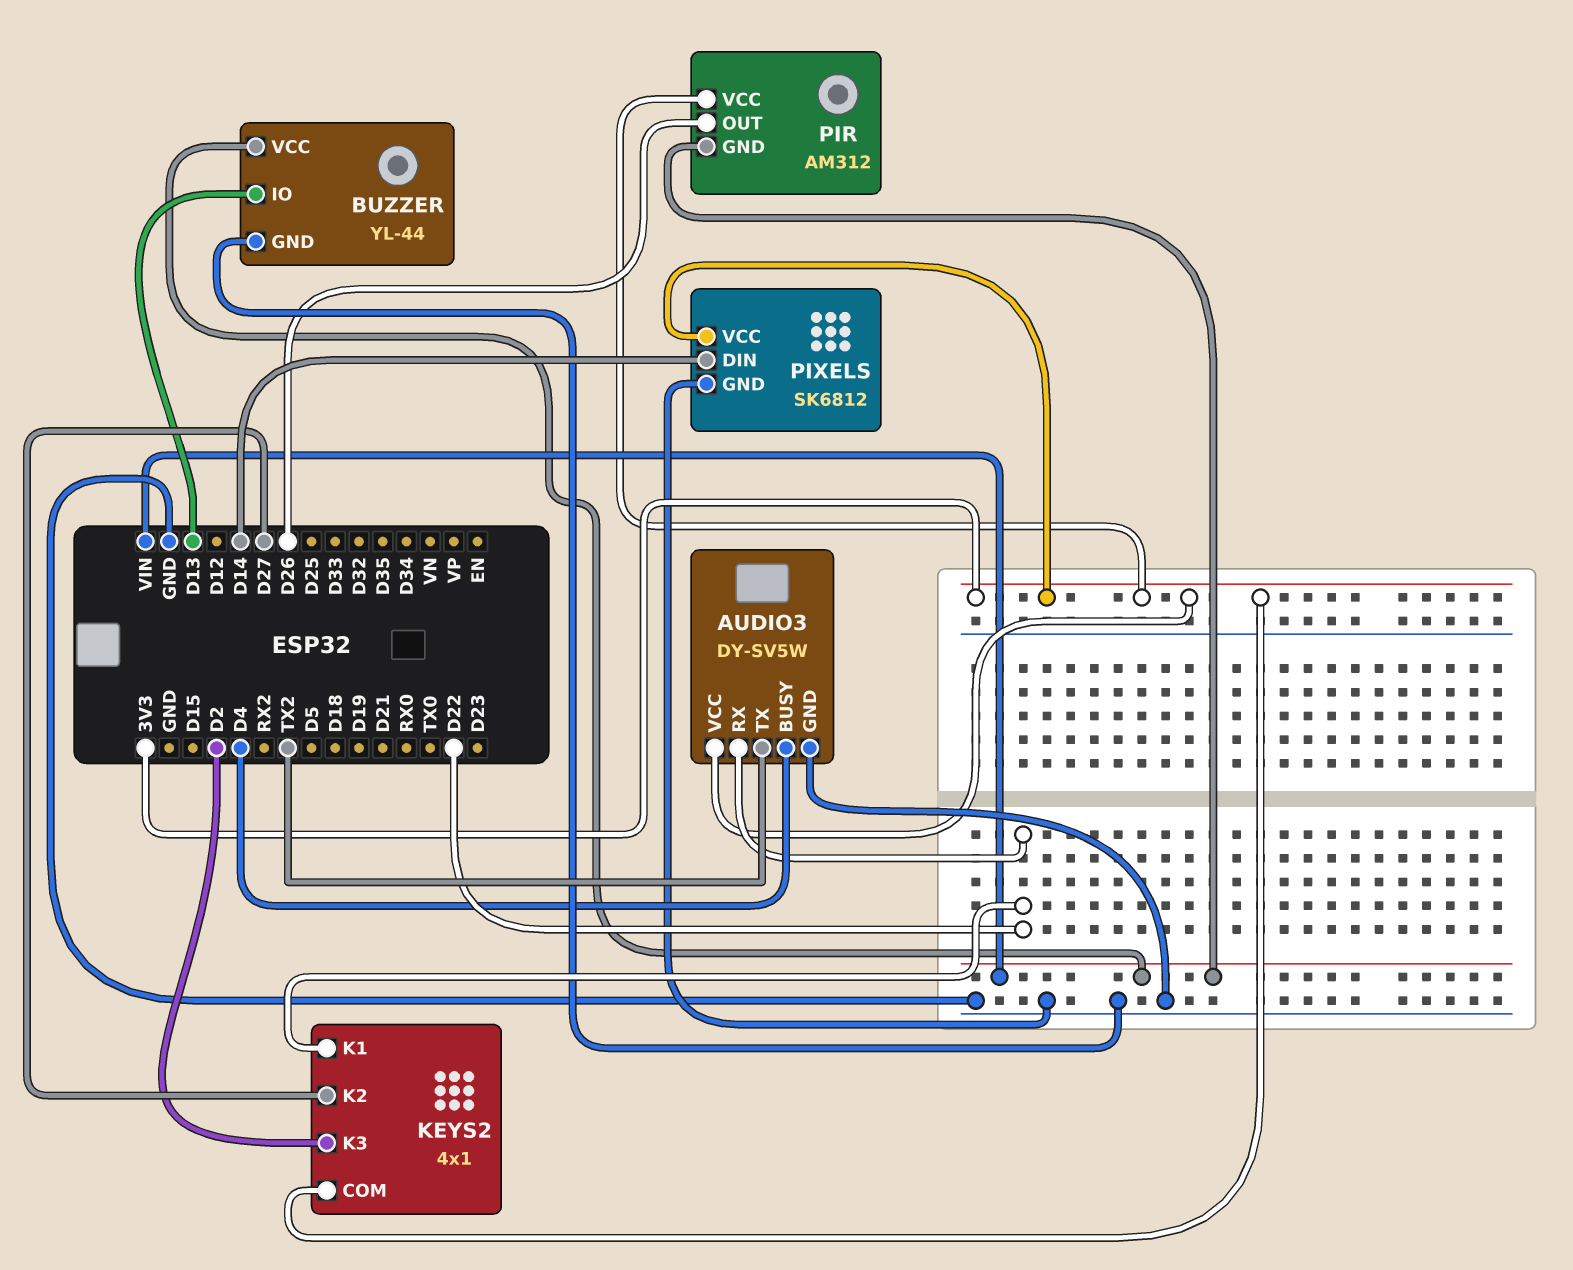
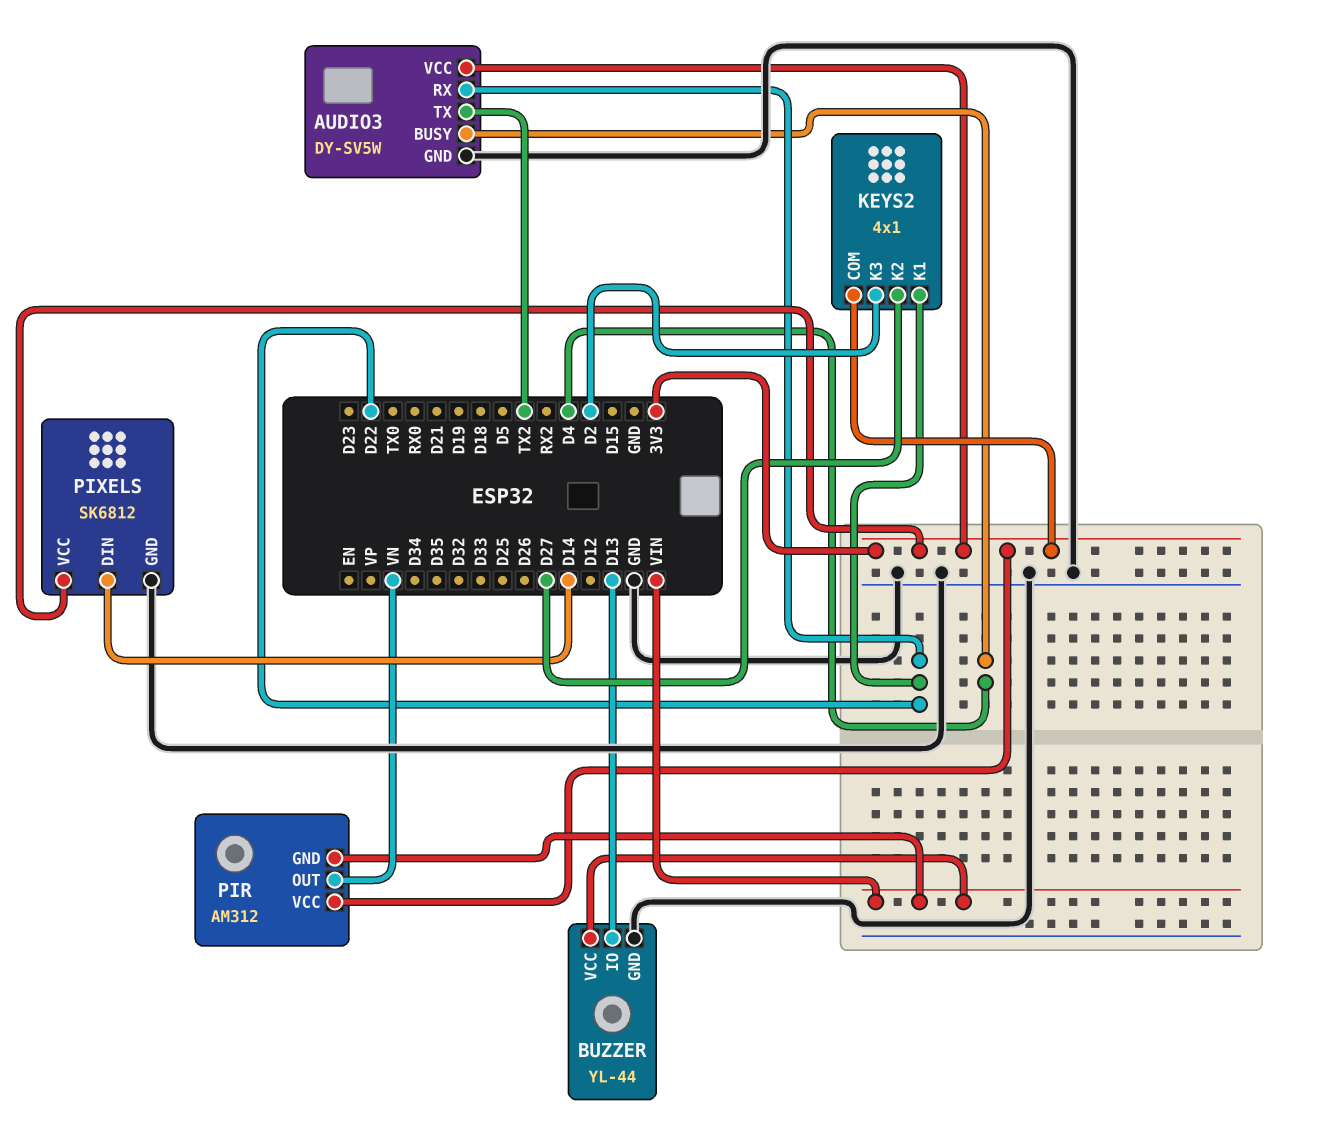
PIR pin OUT: D26 -> VN

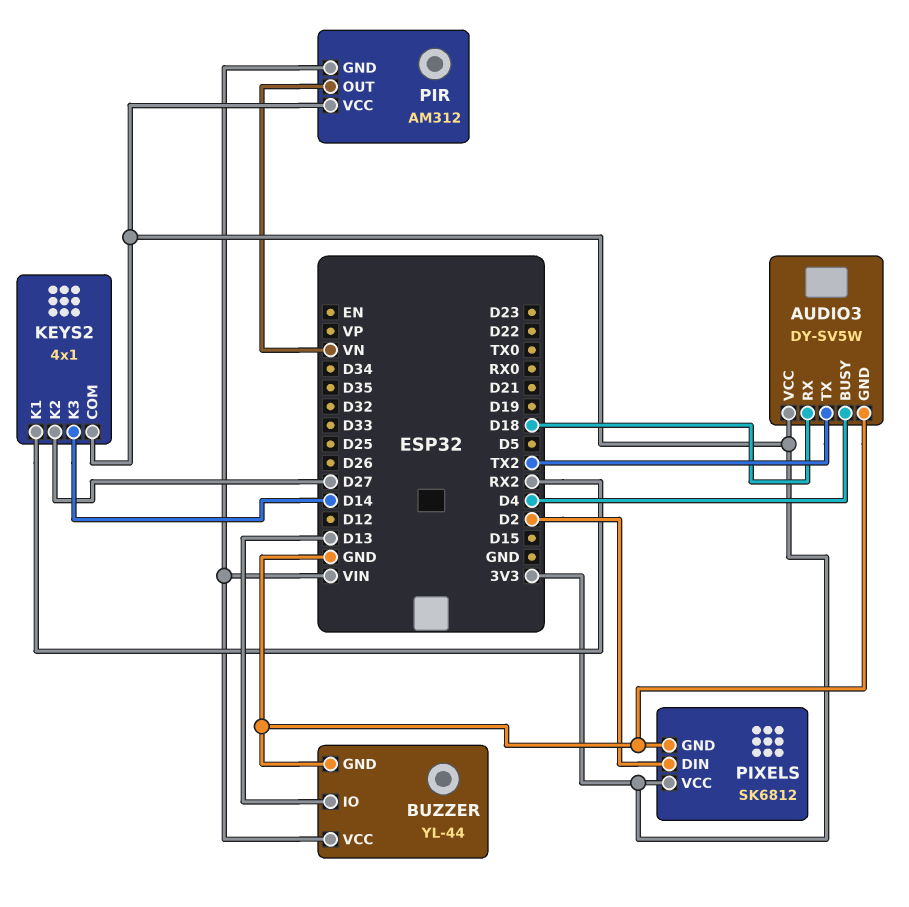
AUDIO3 pin RX: D22 -> D18
KEYS2 pin K1: D22 -> RX2
KEYS2 pin K3: D2 -> D14
PIXELS pin DIN: D14 -> D2

